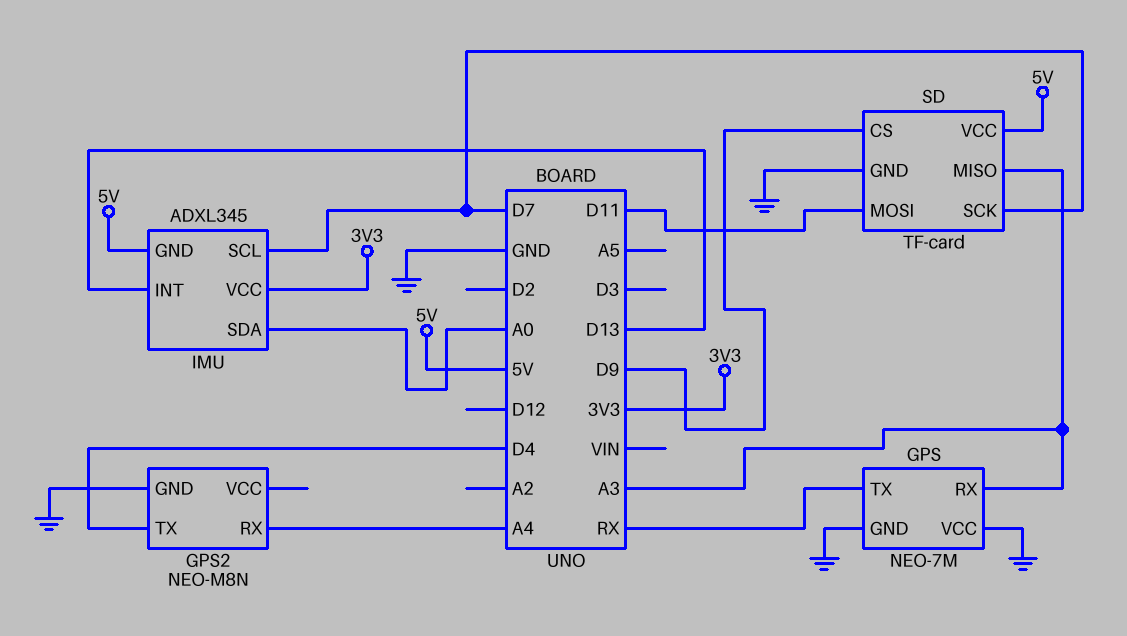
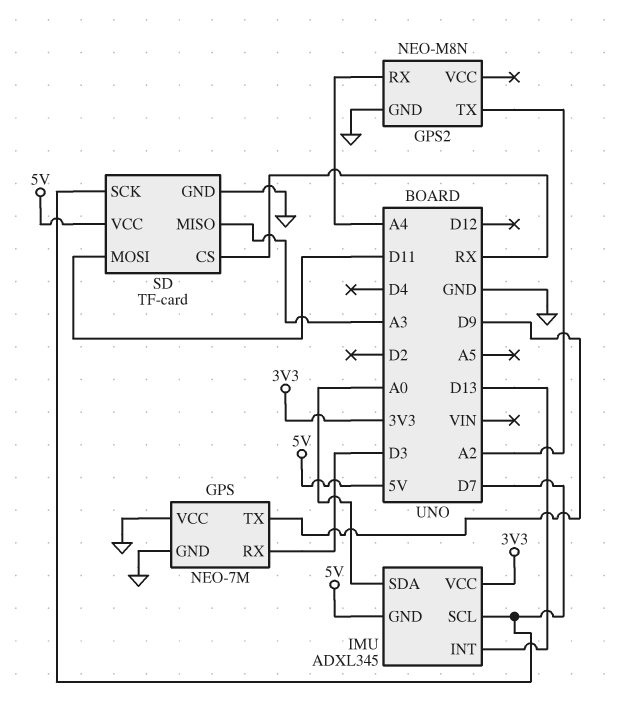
GPS pin RX: A3 -> D3
GPS pin TX: RX -> D9
GPS2 pin TX: D4 -> A2
SD pin CS: D9 -> RX

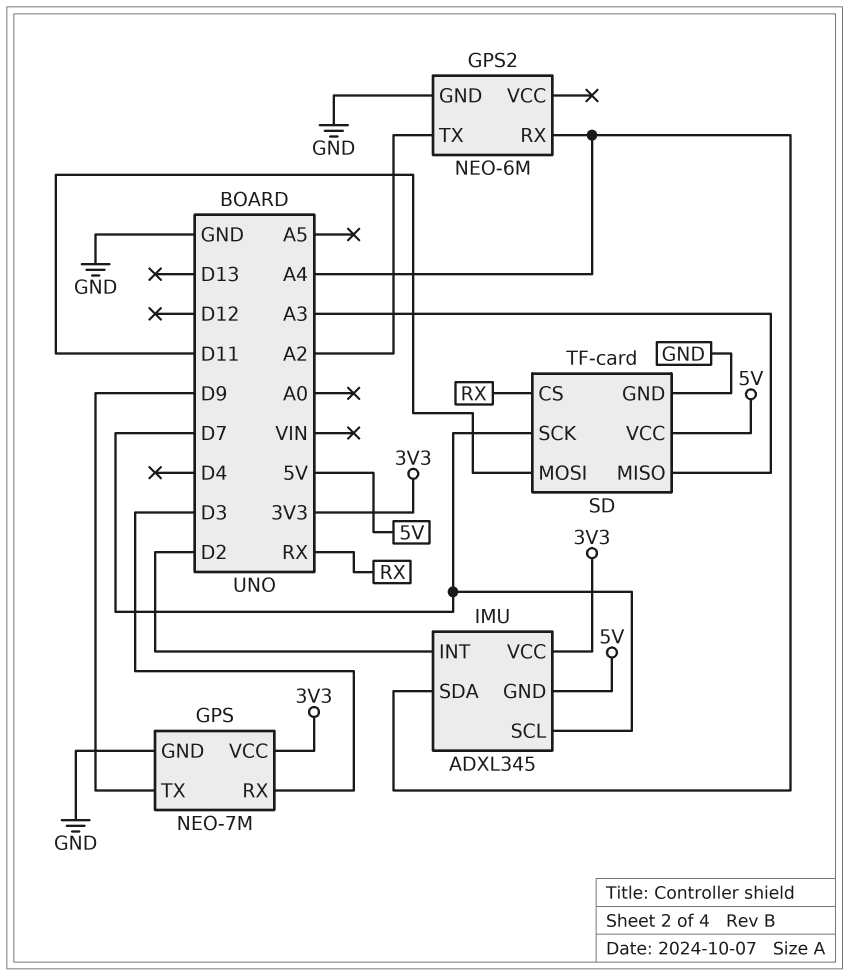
GPS pin VCC: GND -> 3V3
GPS2: NEO-M8N -> NEO-6M
IMU pin INT: D13 -> D2
IMU pin SDA: A0 -> A4

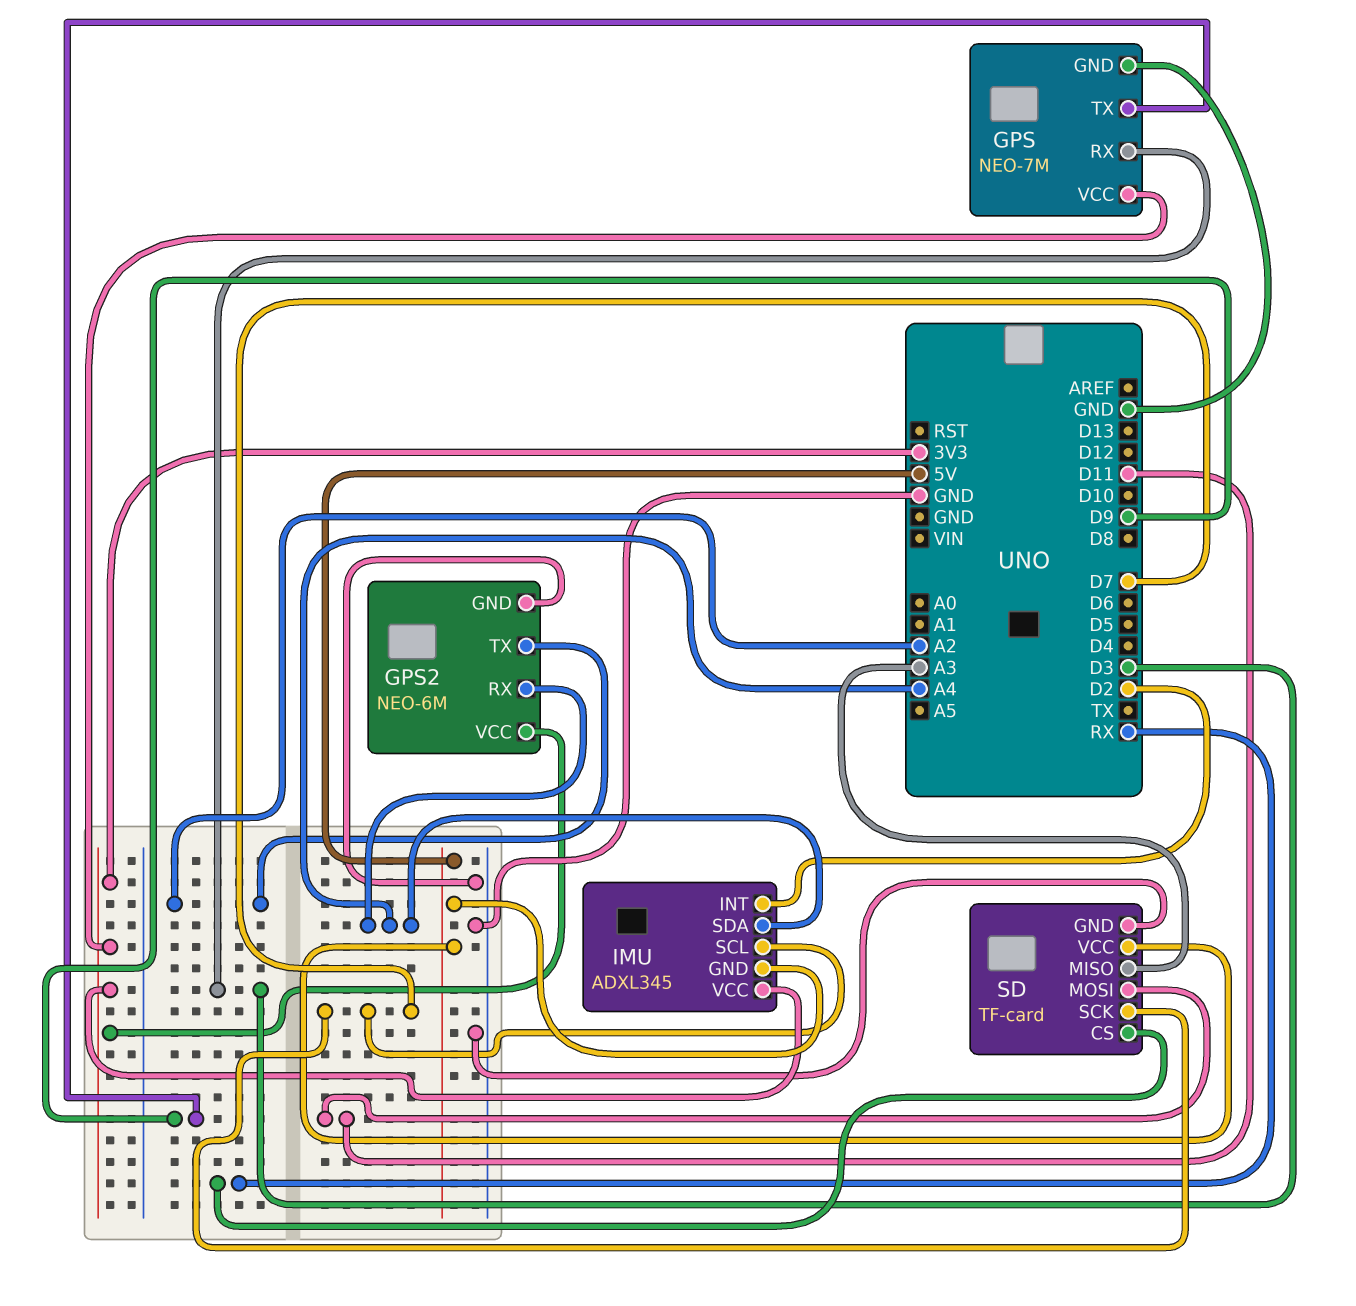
GPS2 pin VCC: none -> 3V3

